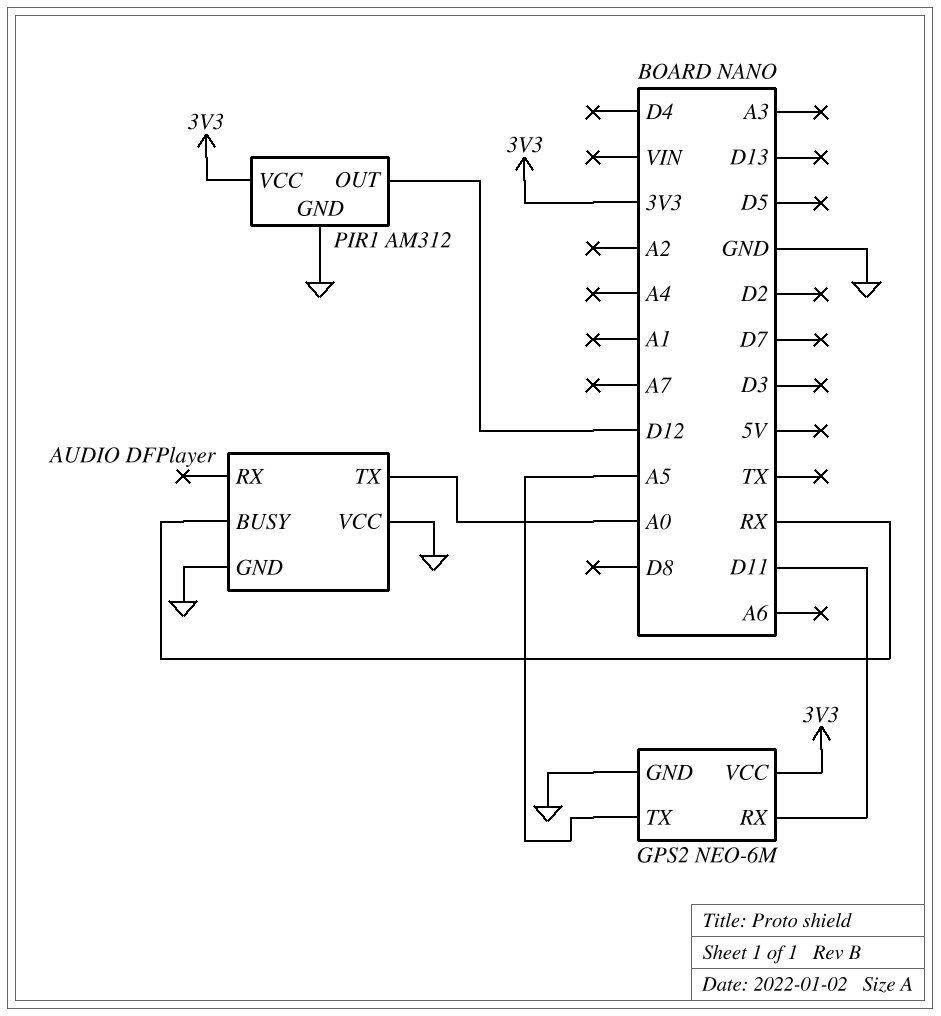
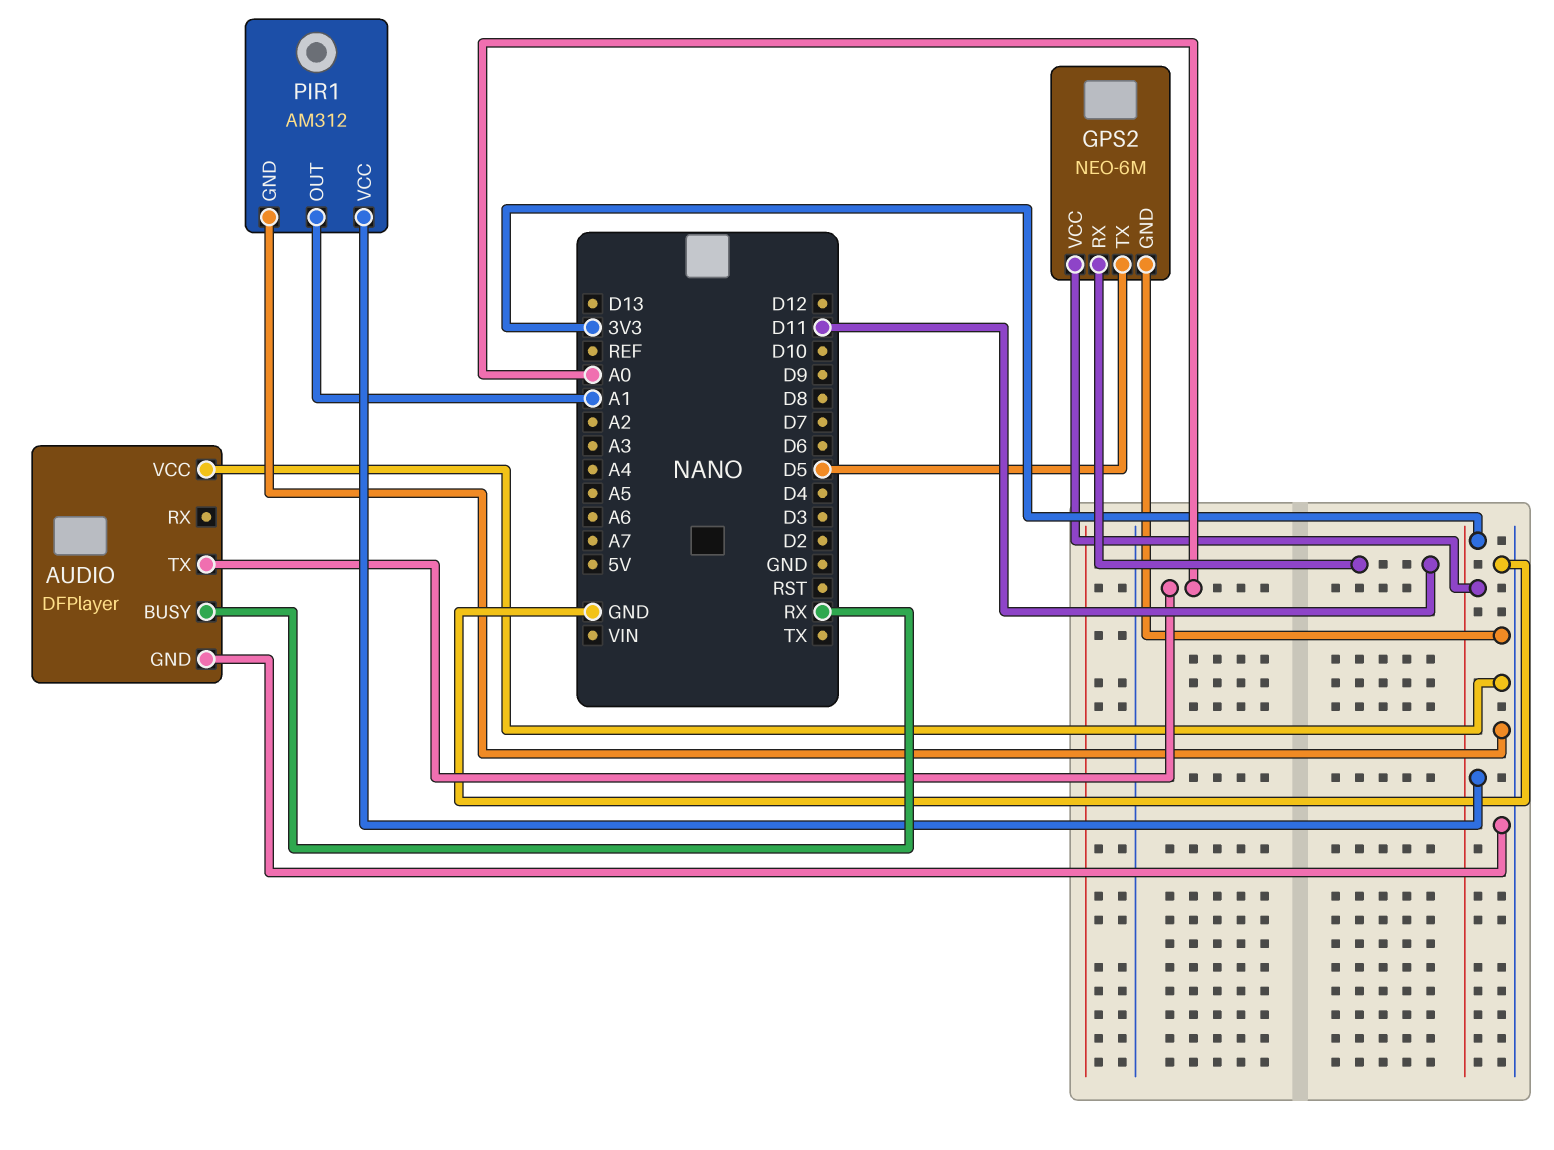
GPS2 pin TX: A5 -> D5
PIR1 pin OUT: D12 -> A1

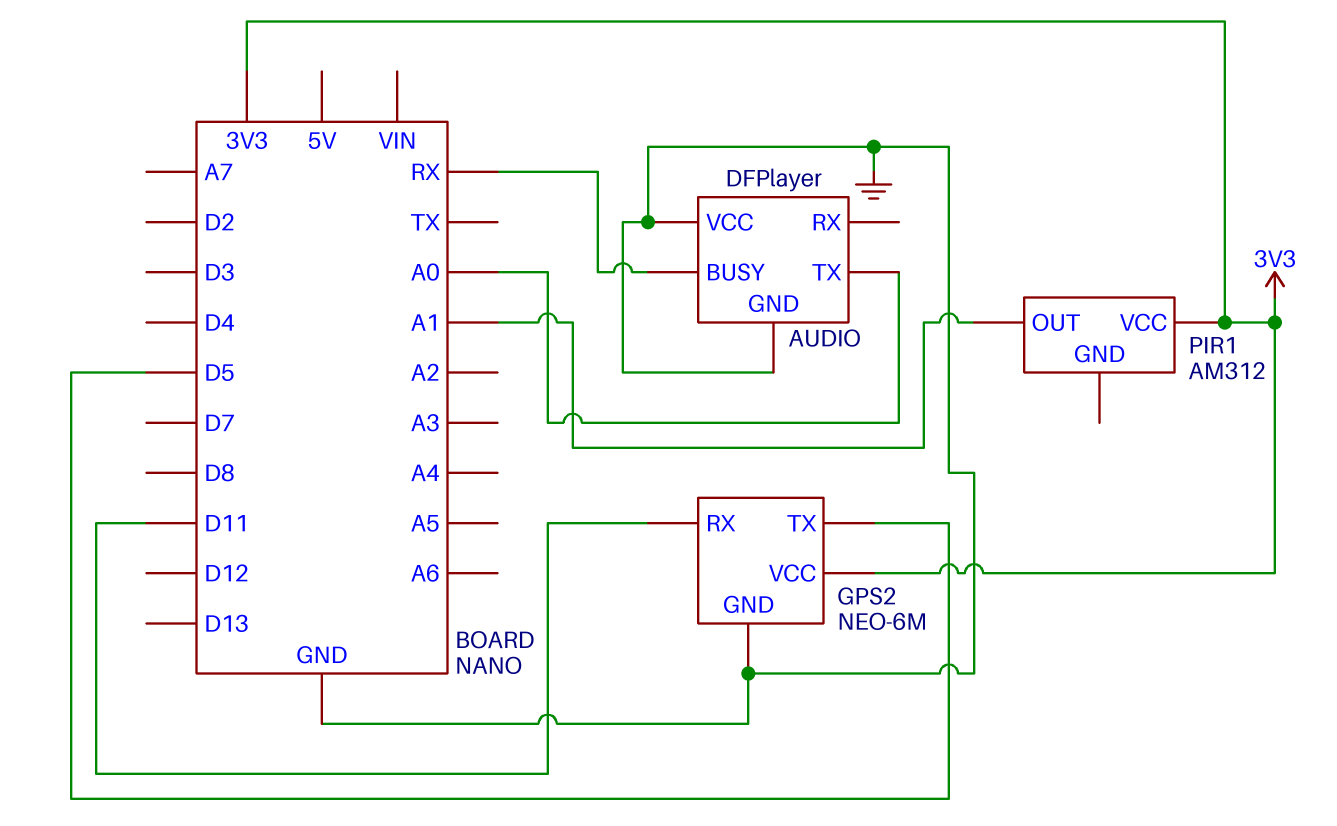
PIR1 pin GND: GND -> none

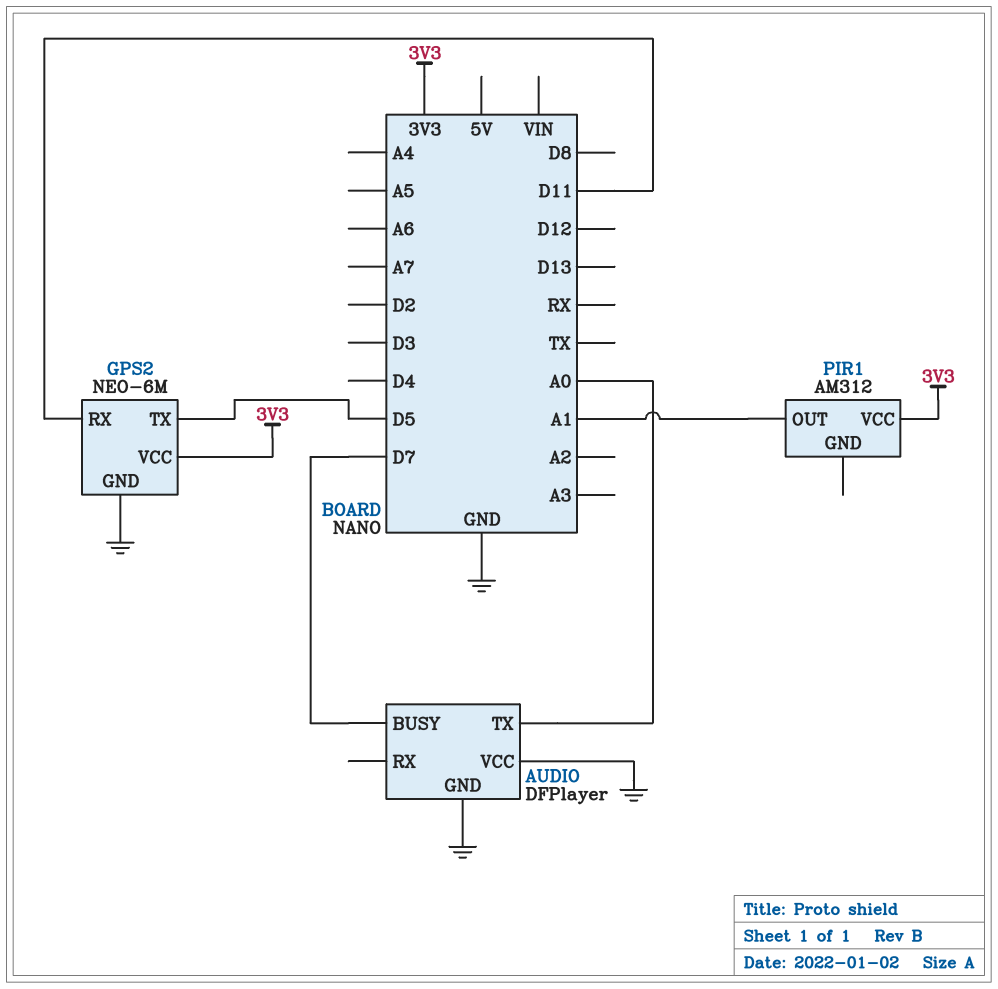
AUDIO pin BUSY: RX -> D7

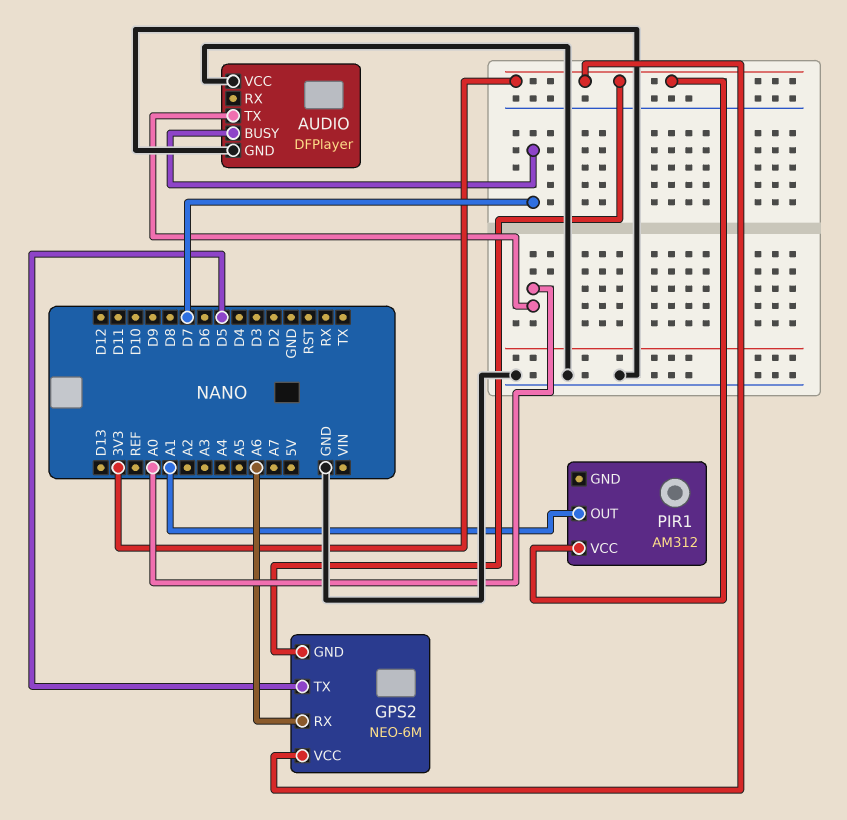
GPS2 pin GND: GND -> 3V3
GPS2 pin RX: D11 -> A6

